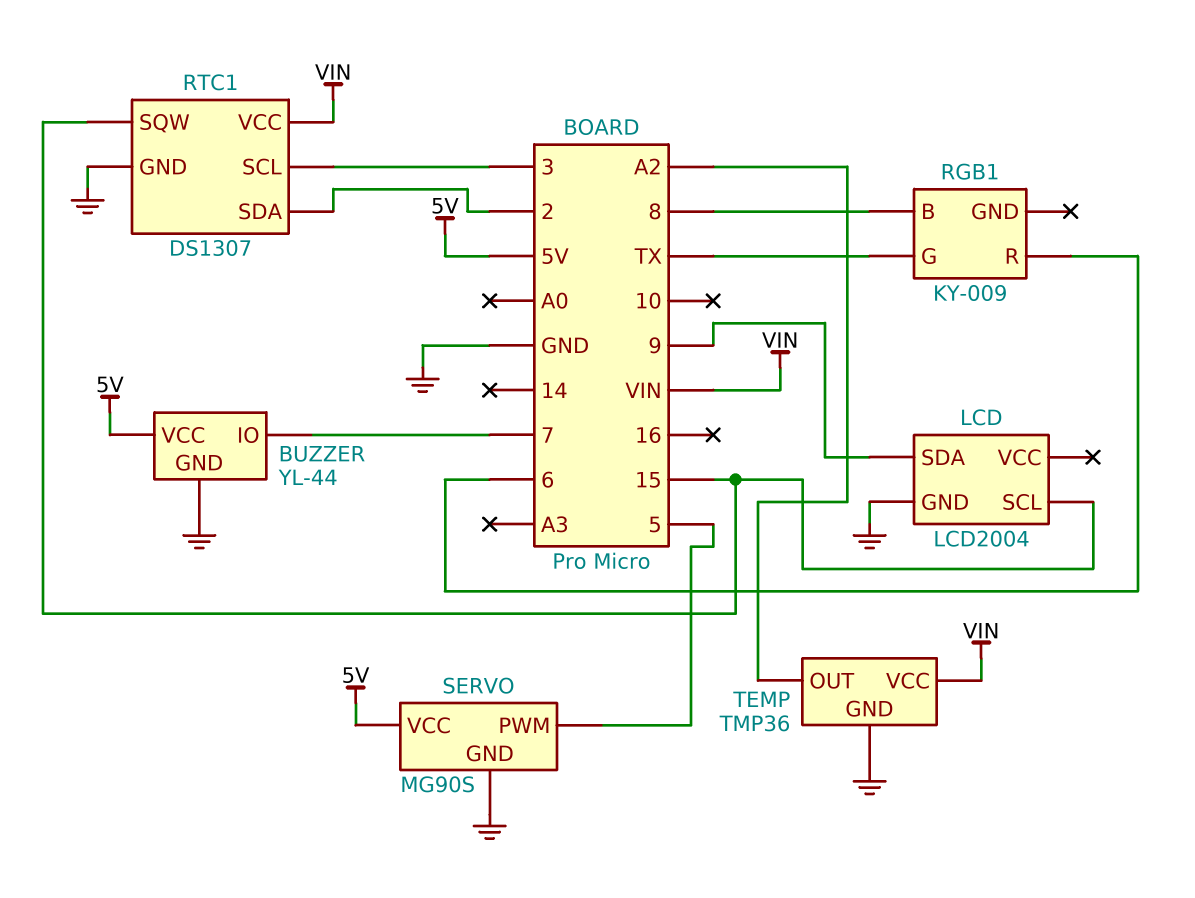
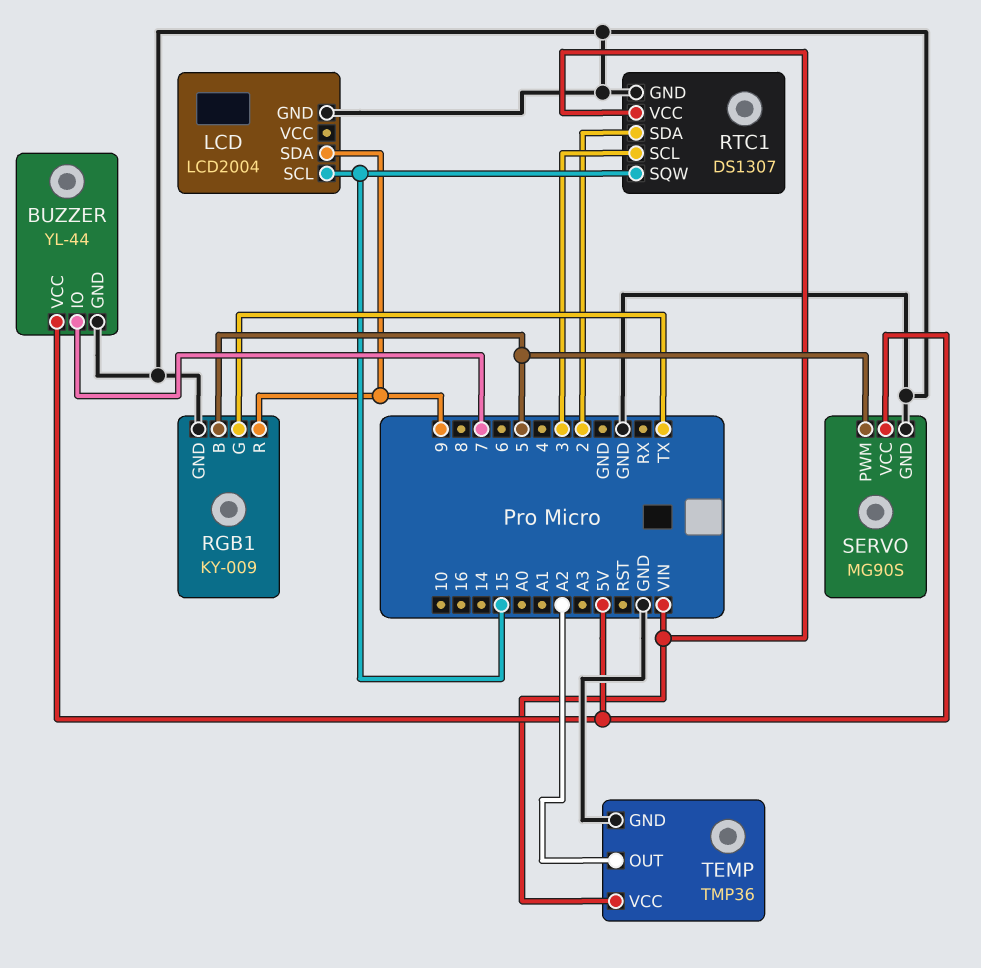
RGB1 pin B: 8 -> 5
RGB1 pin GND: none -> GND
RGB1 pin R: 6 -> 9

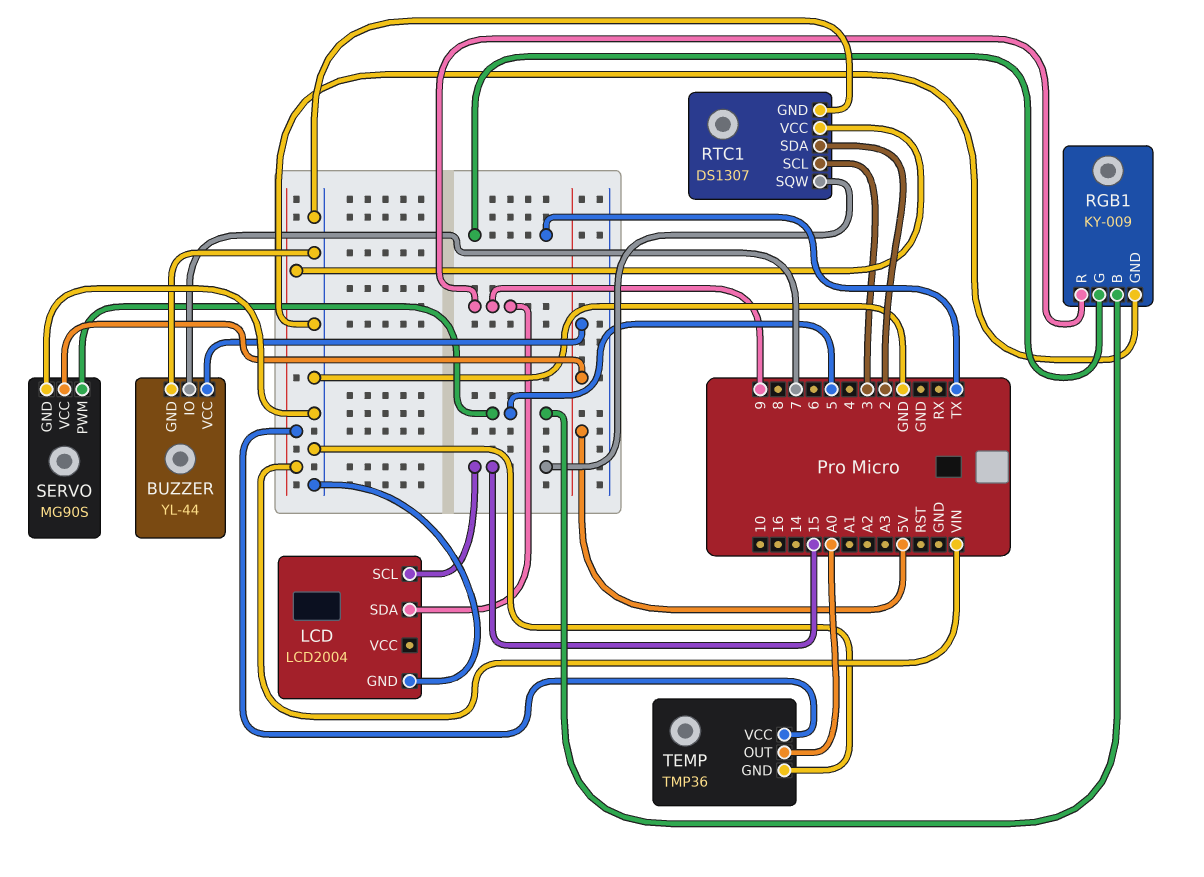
TEMP pin OUT: A2 -> A0

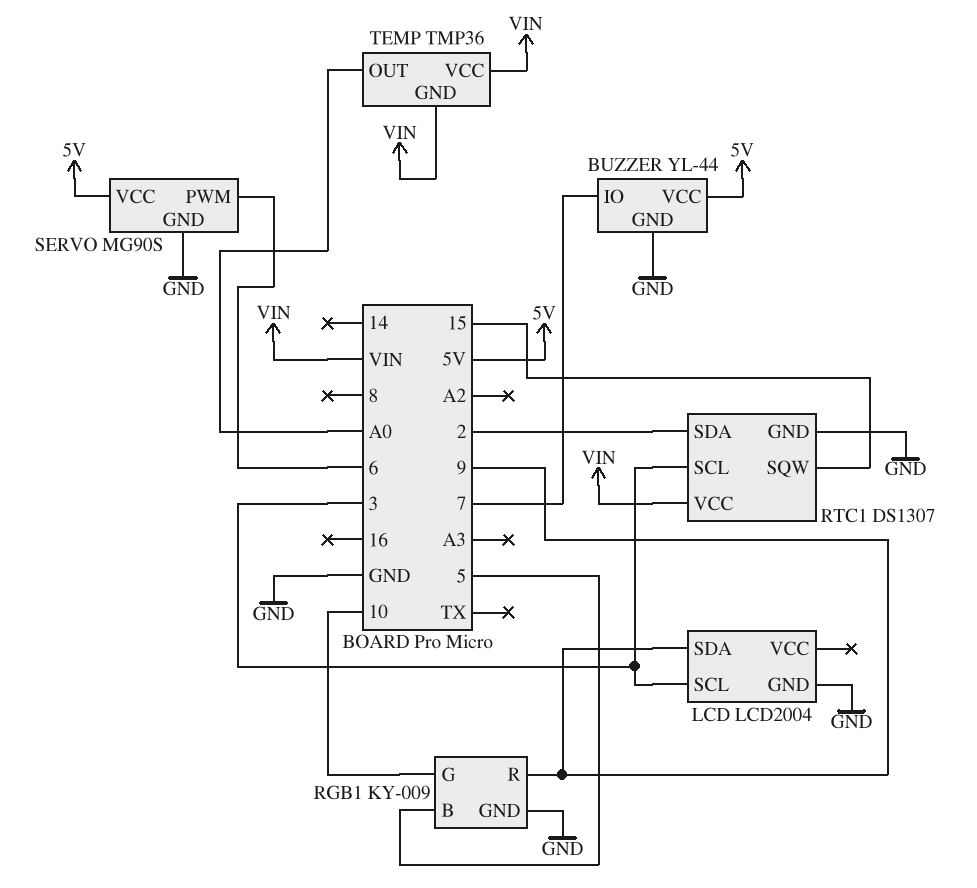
LCD pin SCL: 15 -> 3
RGB1 pin G: TX -> 10
SERVO pin PWM: 5 -> 6
TEMP pin GND: GND -> VIN

